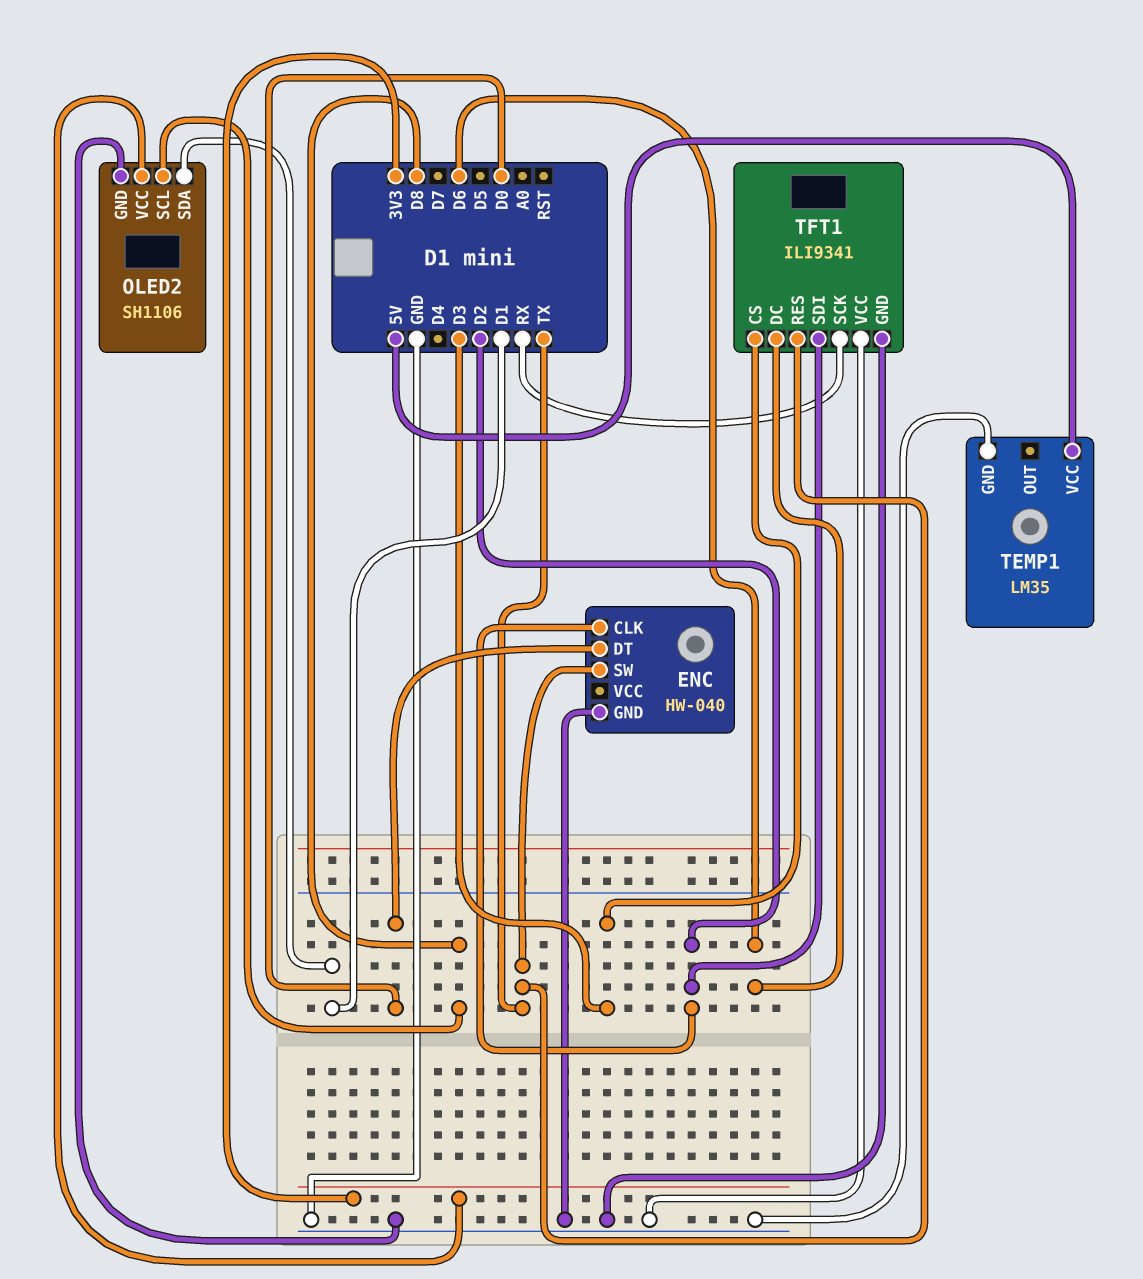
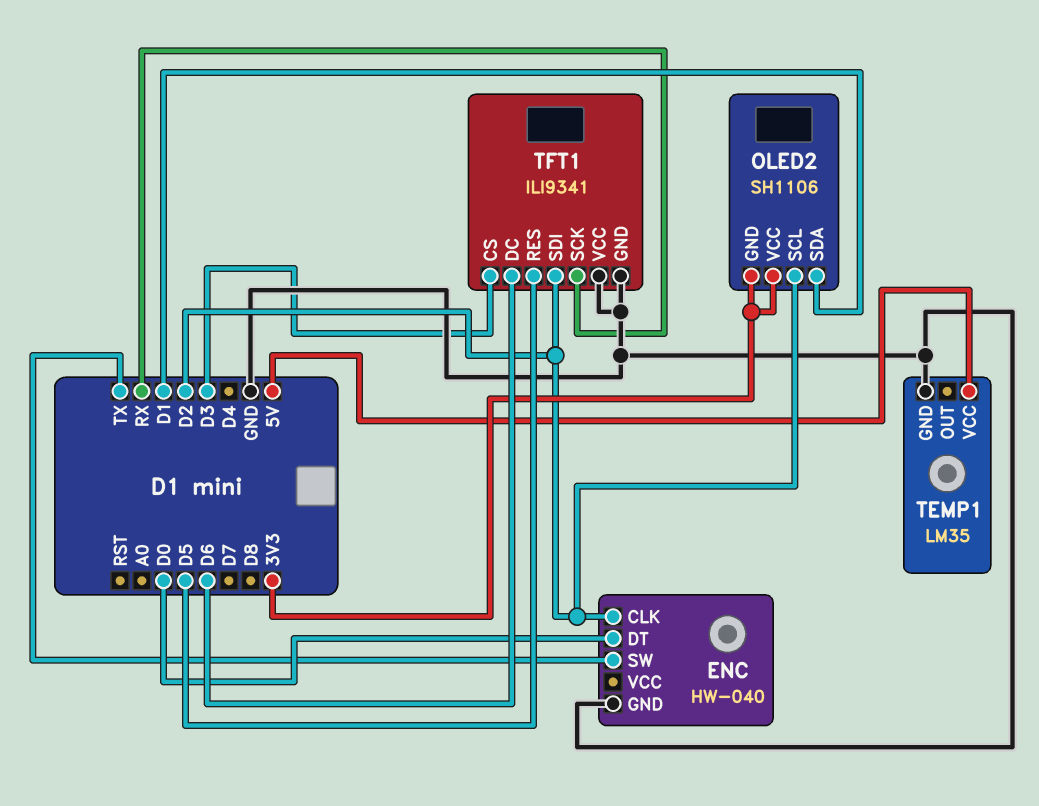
OLED2 pin GND: GND -> 3V3
OLED2 pin SCL: D8 -> D2
TFT1 pin RES: TX -> D5

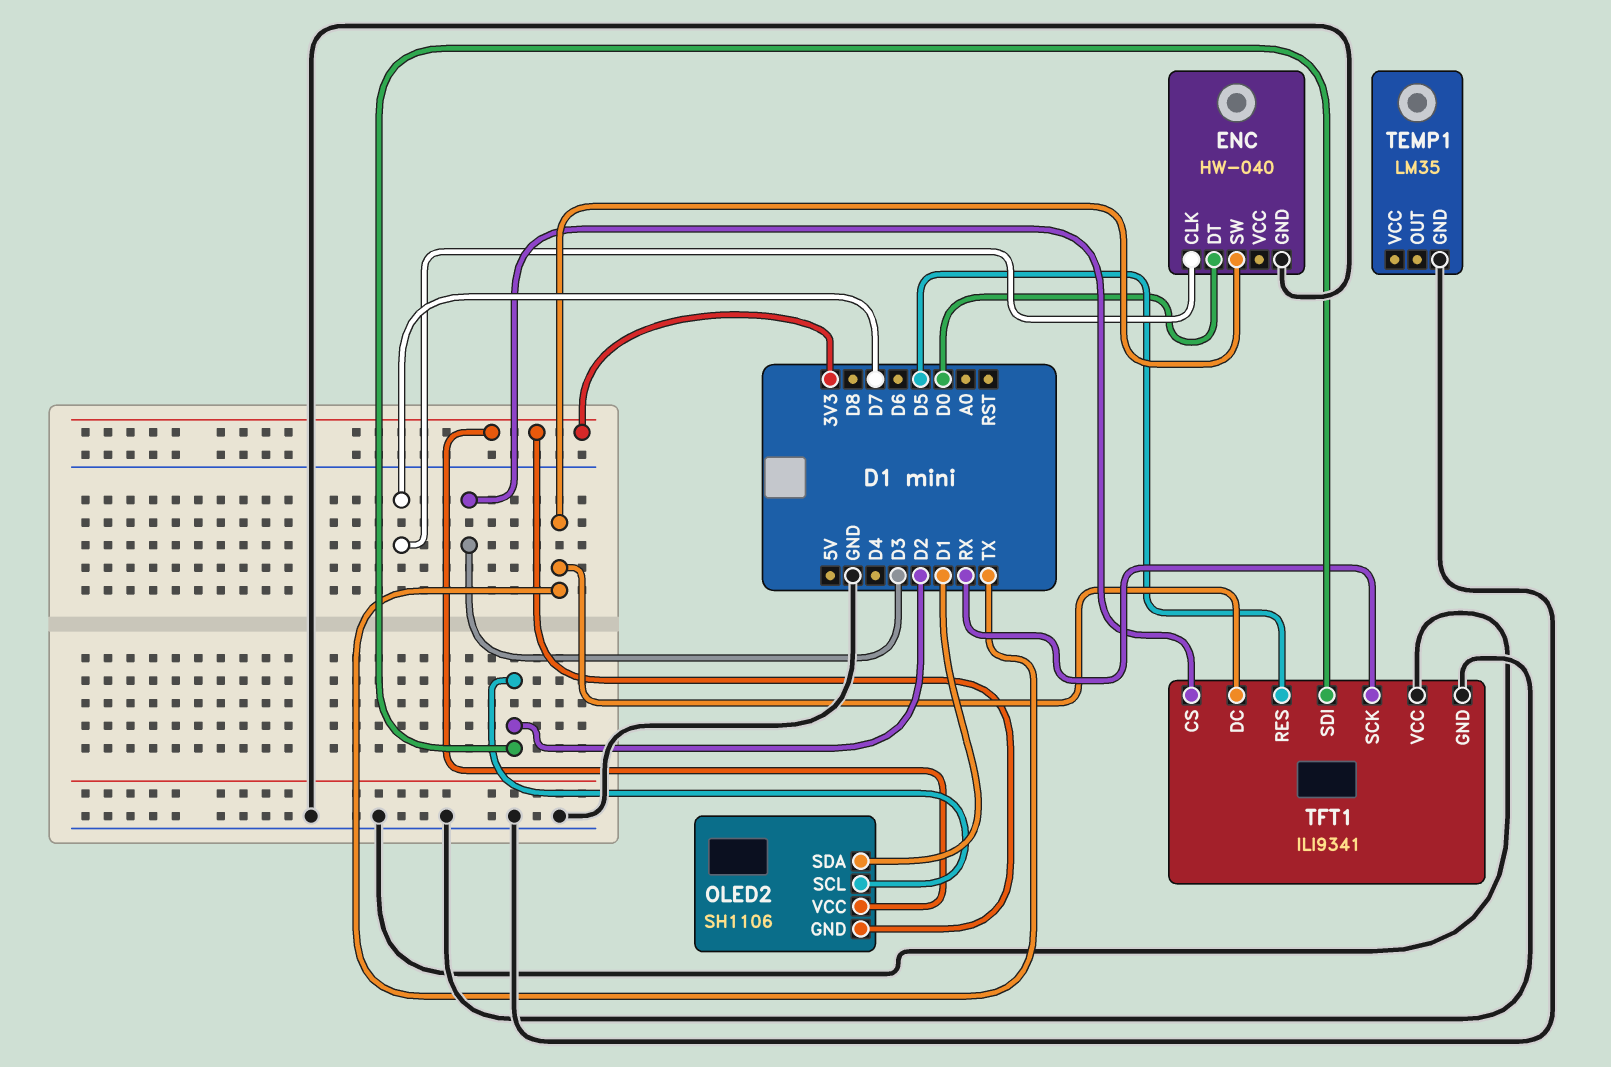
ENC pin CLK: D2 -> D7
TEMP1 pin VCC: 5V -> none
TFT1 pin DC: D6 -> TX

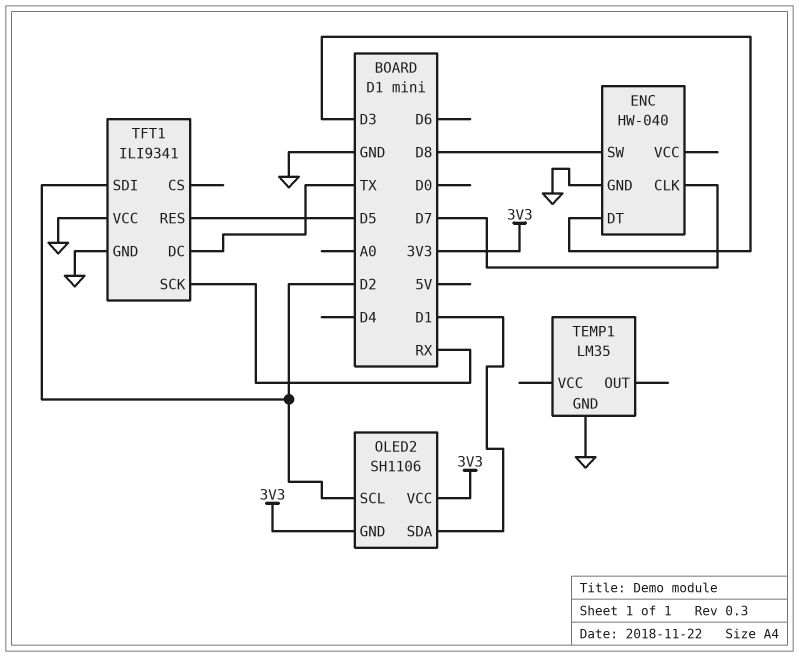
ENC pin DT: D0 -> D3
ENC pin SW: TX -> D8
TFT1 pin CS: D3 -> none

